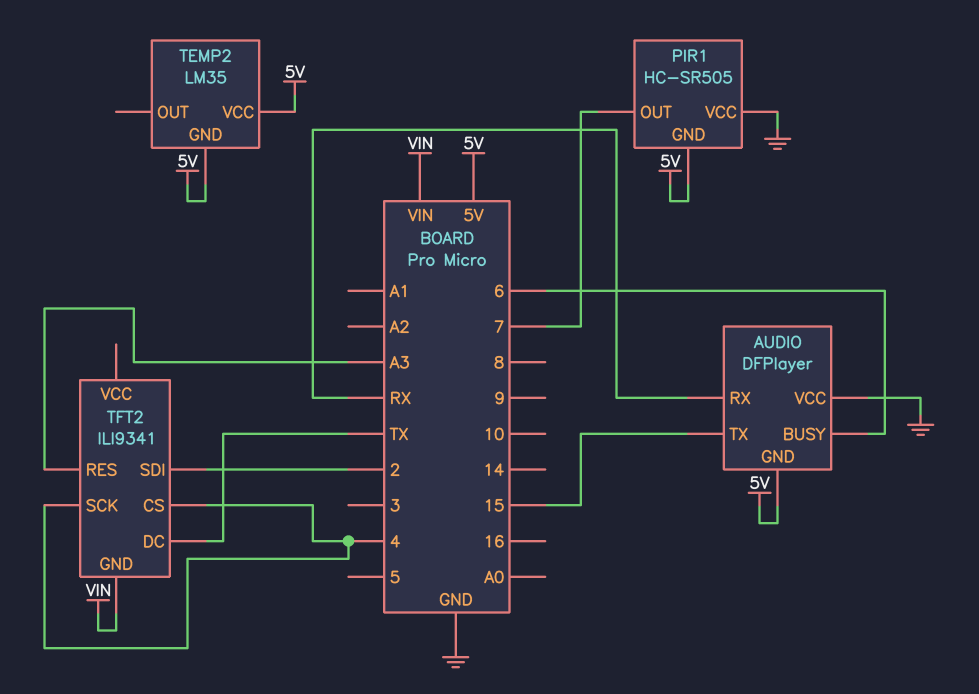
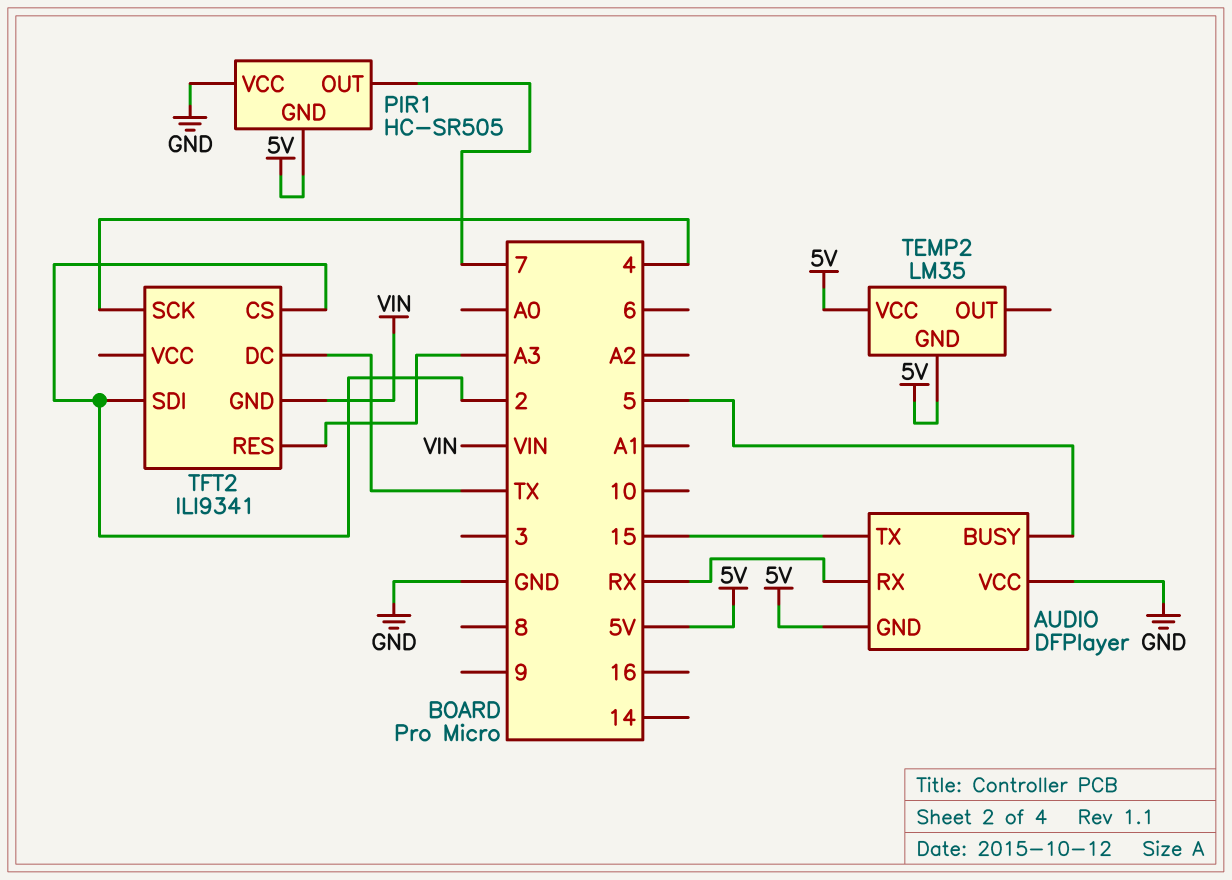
AUDIO pin BUSY: 6 -> 5
TFT2 pin CS: 4 -> 2

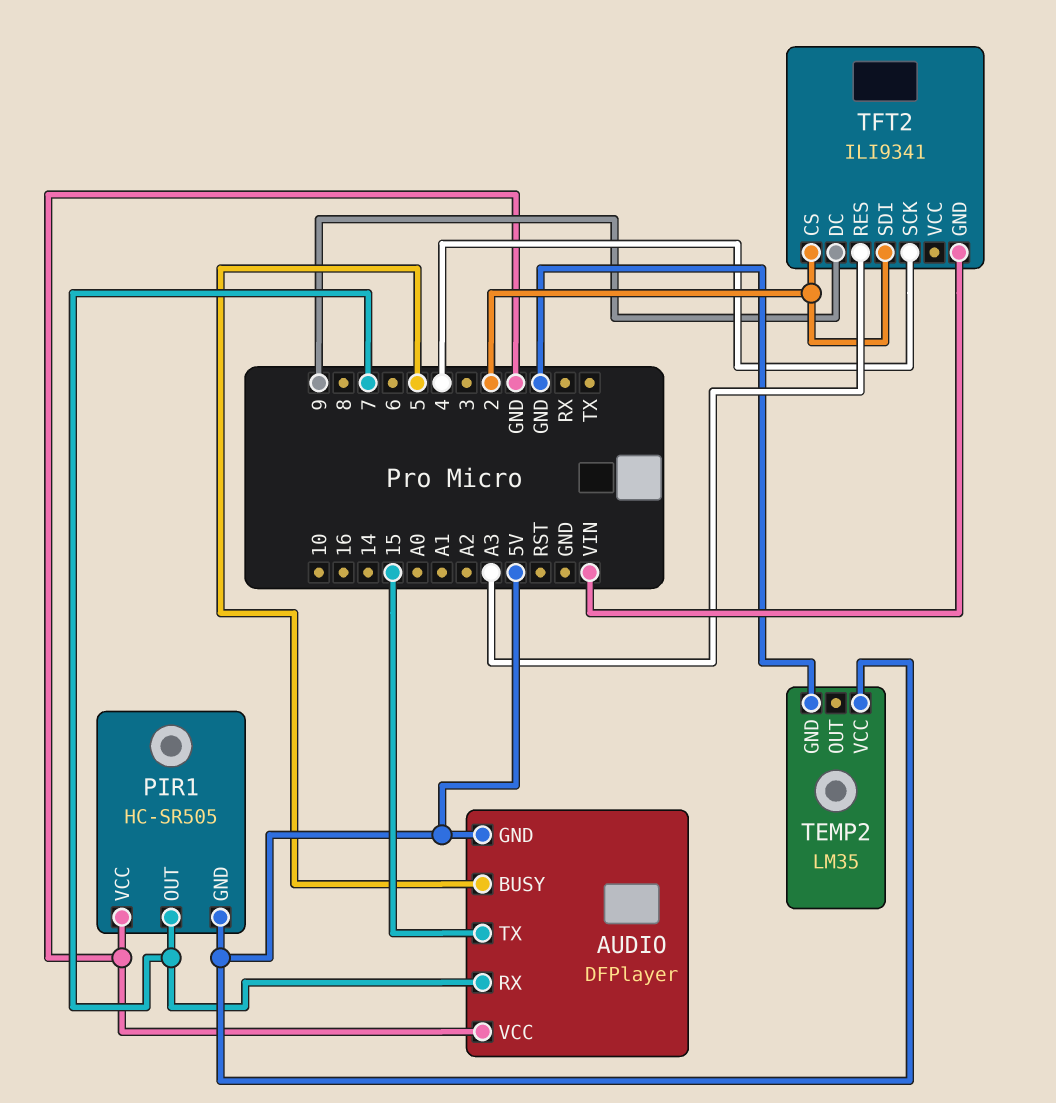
AUDIO pin RX: RX -> 7
TEMP2 pin GND: 5V -> GND
TFT2 pin DC: TX -> 9

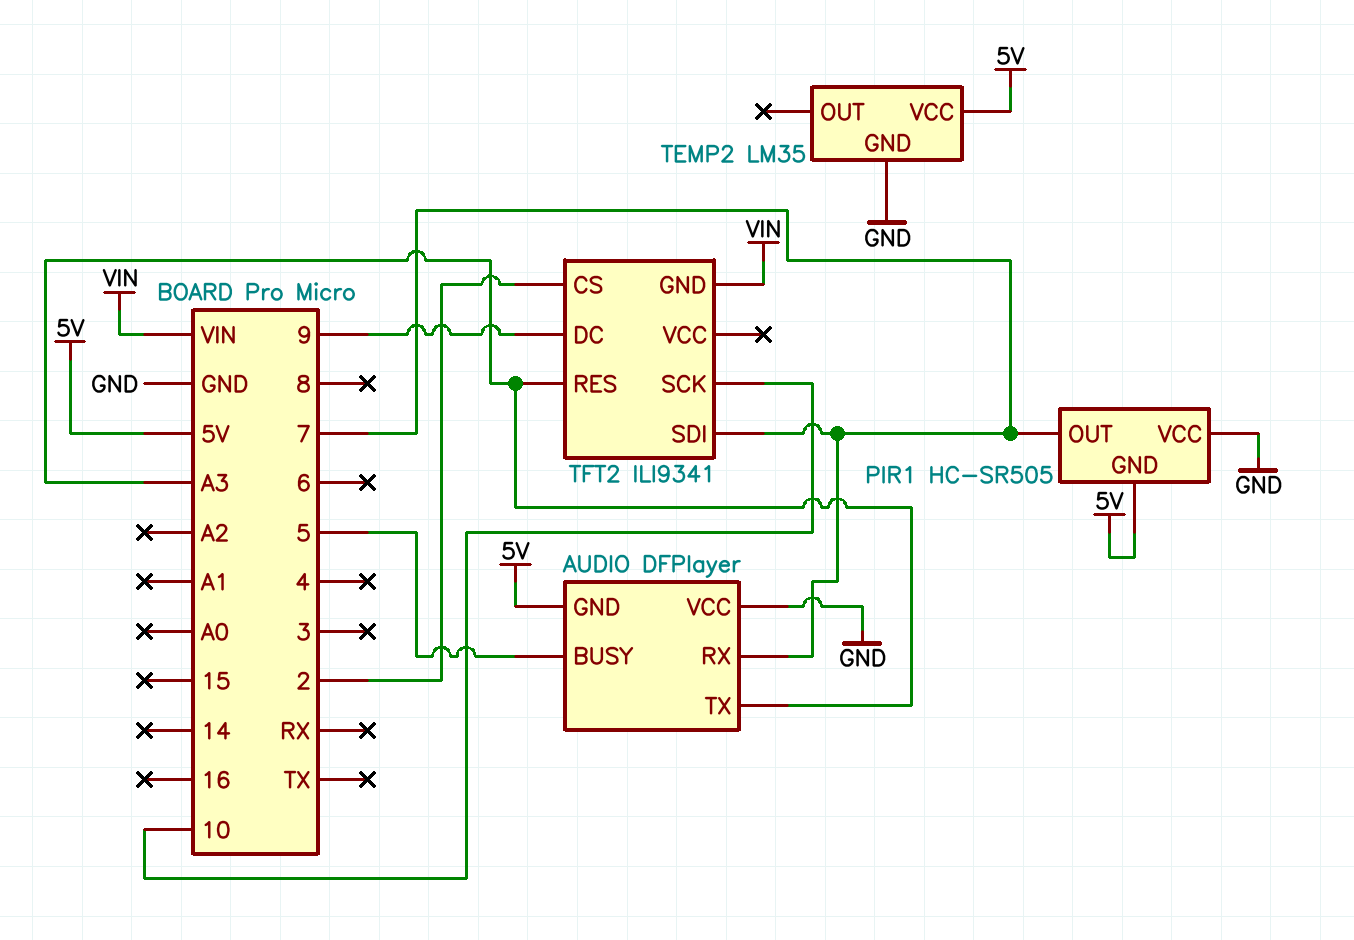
AUDIO pin TX: 15 -> A3
TFT2 pin SCK: 4 -> 10
TFT2 pin SDI: 2 -> 7

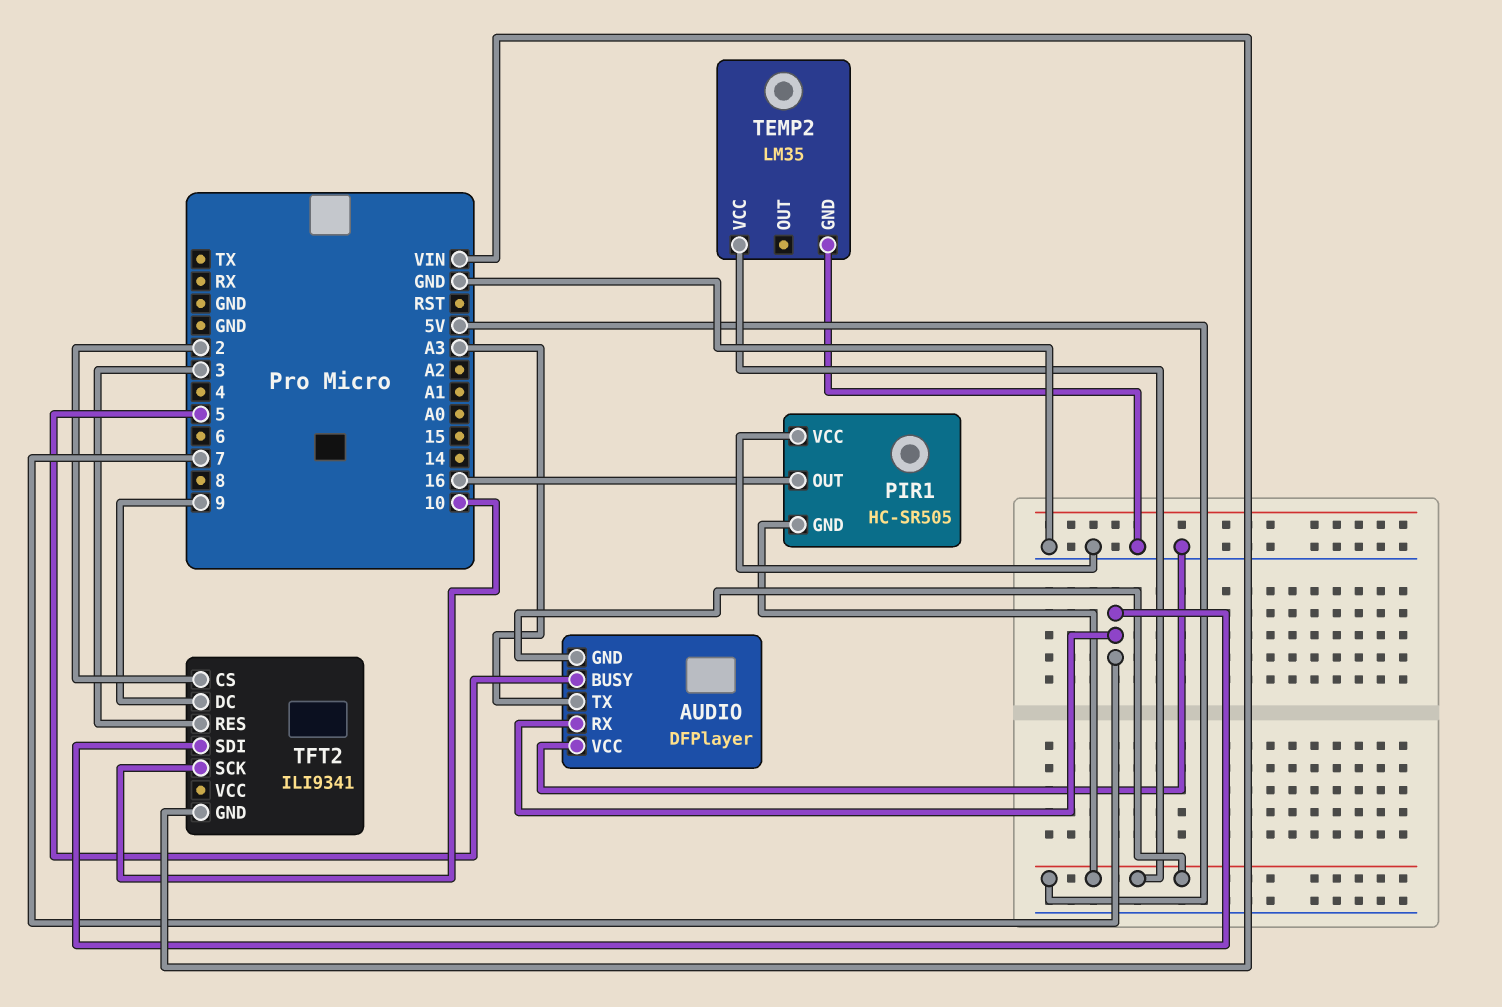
PIR1 pin OUT: 7 -> 16
TFT2 pin RES: A3 -> 3

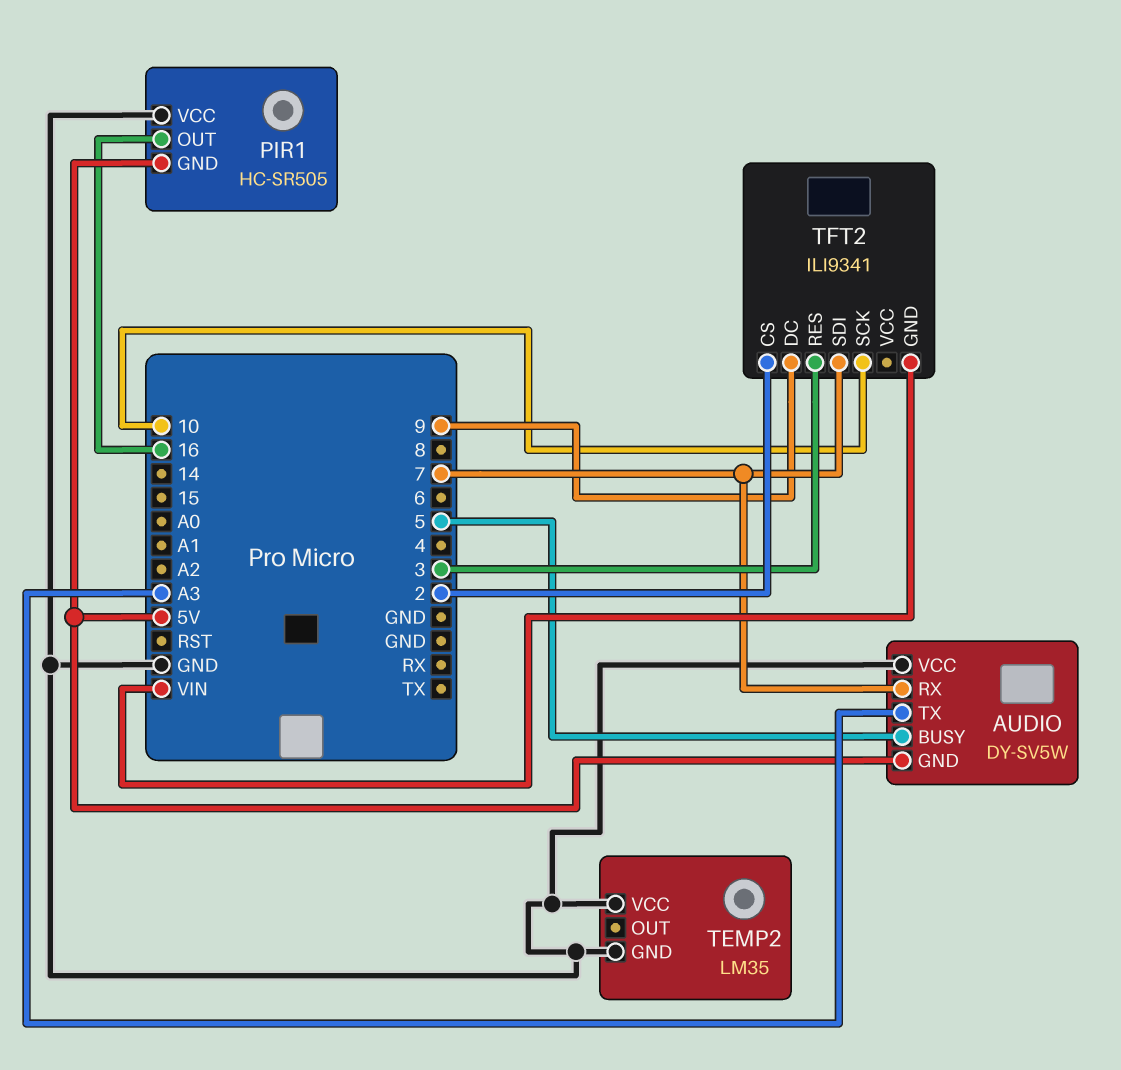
AUDIO: DFPlayer -> DY-SV5W
TEMP2 pin VCC: 5V -> GND

